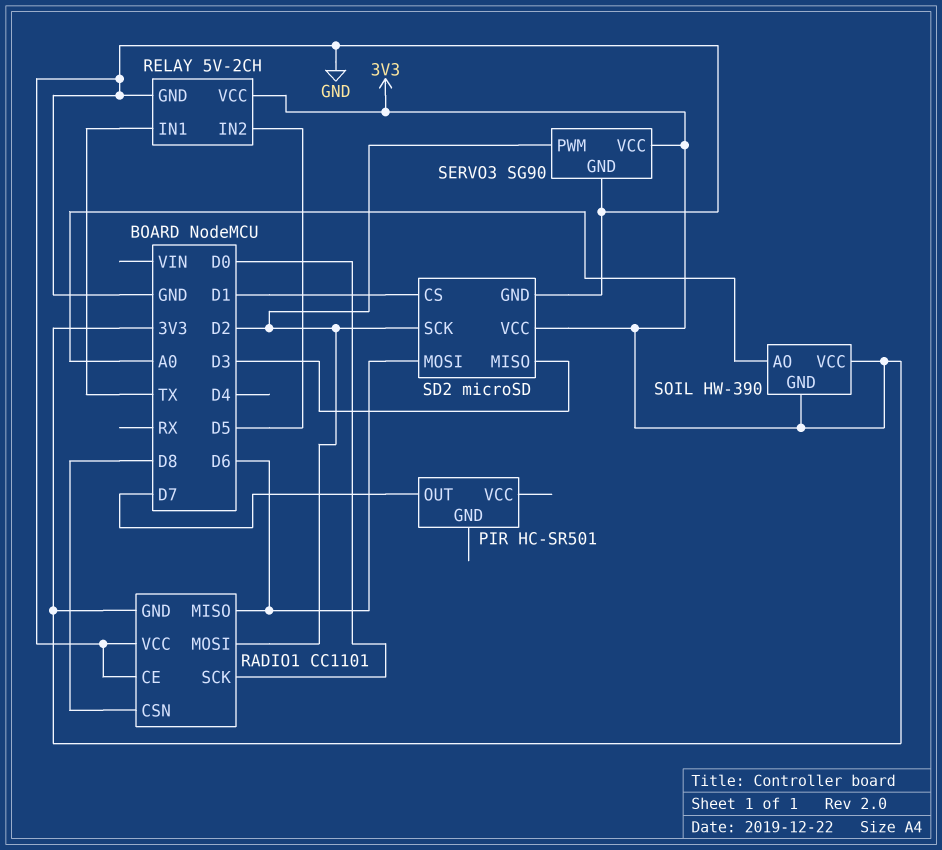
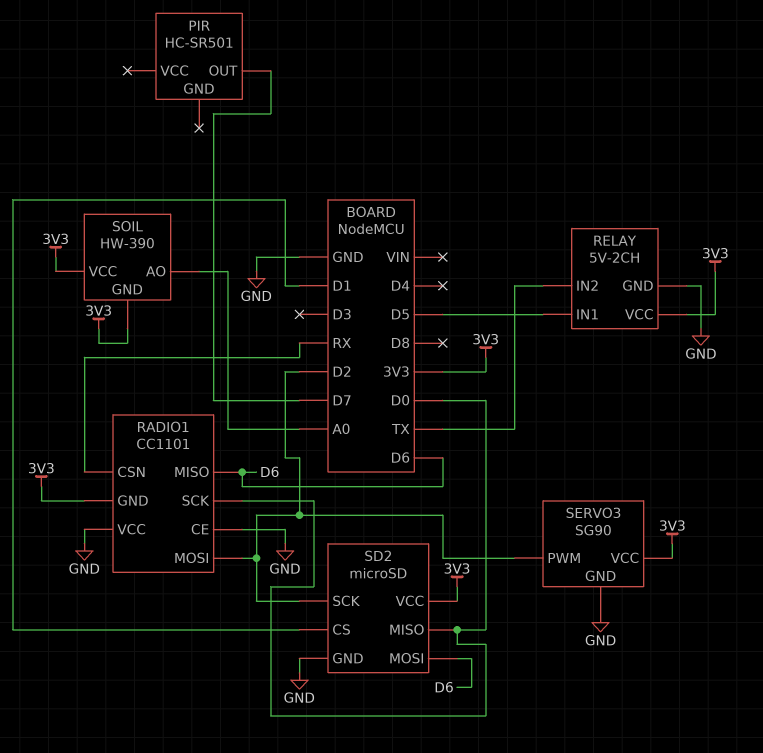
RADIO1 pin CSN: D8 -> RX
RELAY pin IN1: TX -> D5
RELAY pin IN2: D5 -> TX
SD2 pin MISO: D3 -> D0

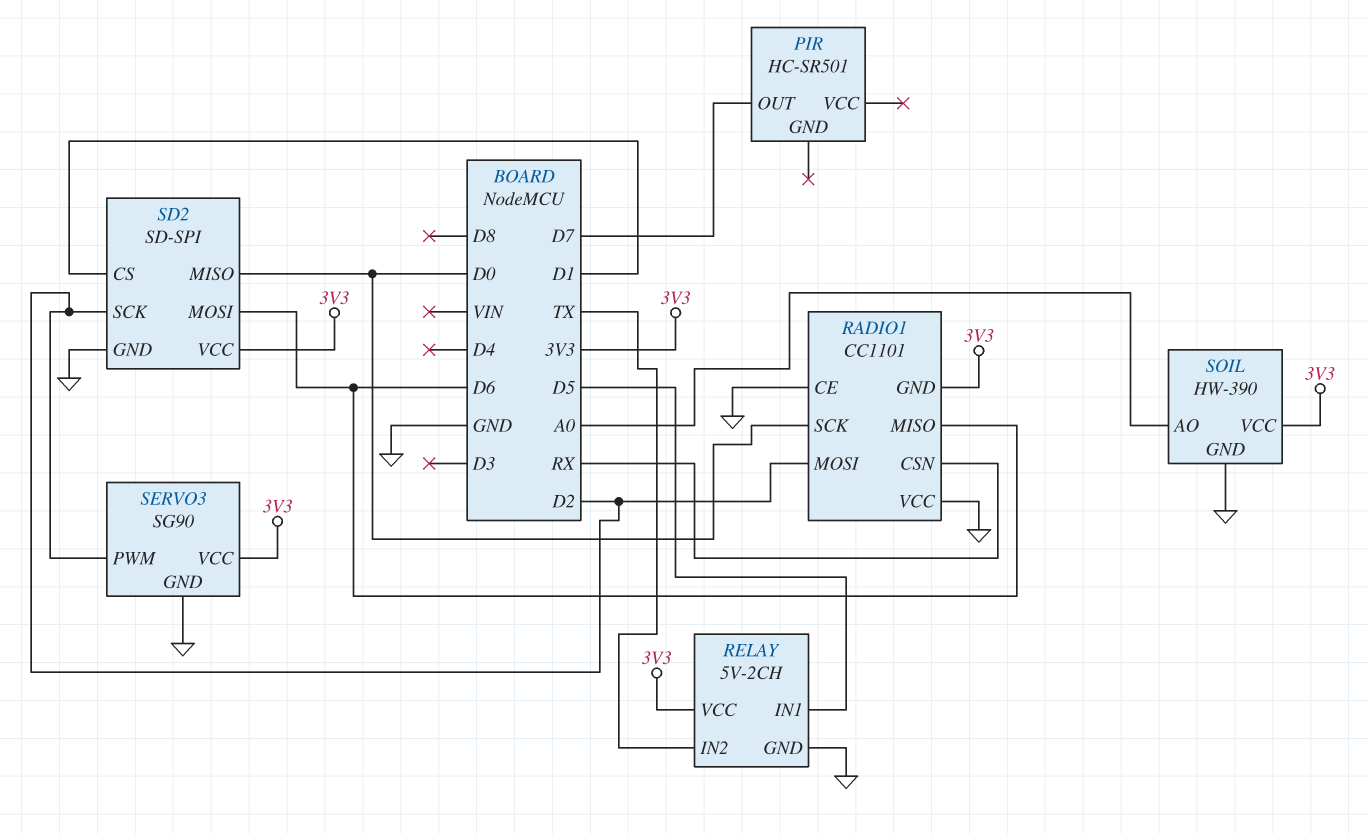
SD2: microSD -> SD-SPI
SOIL pin GND: 3V3 -> GND

